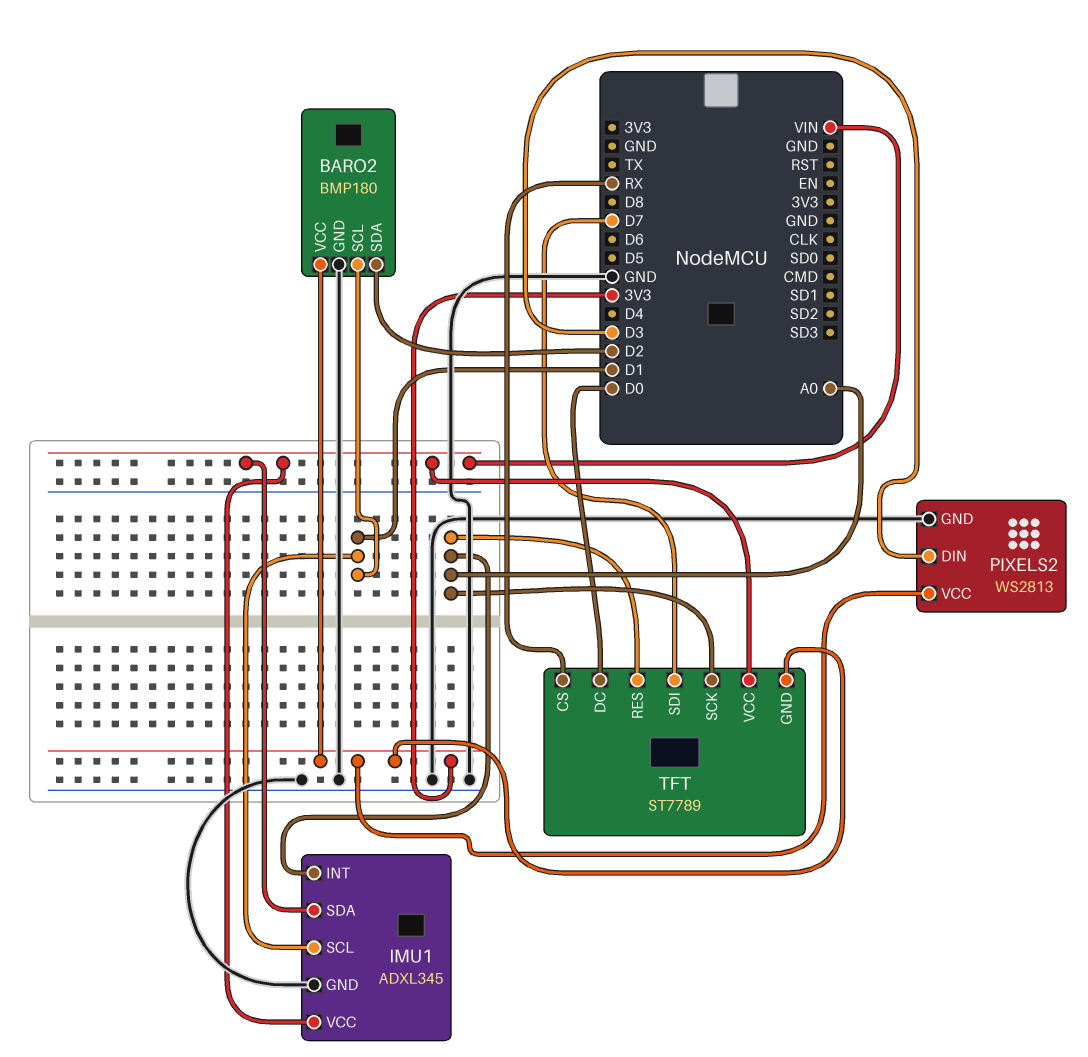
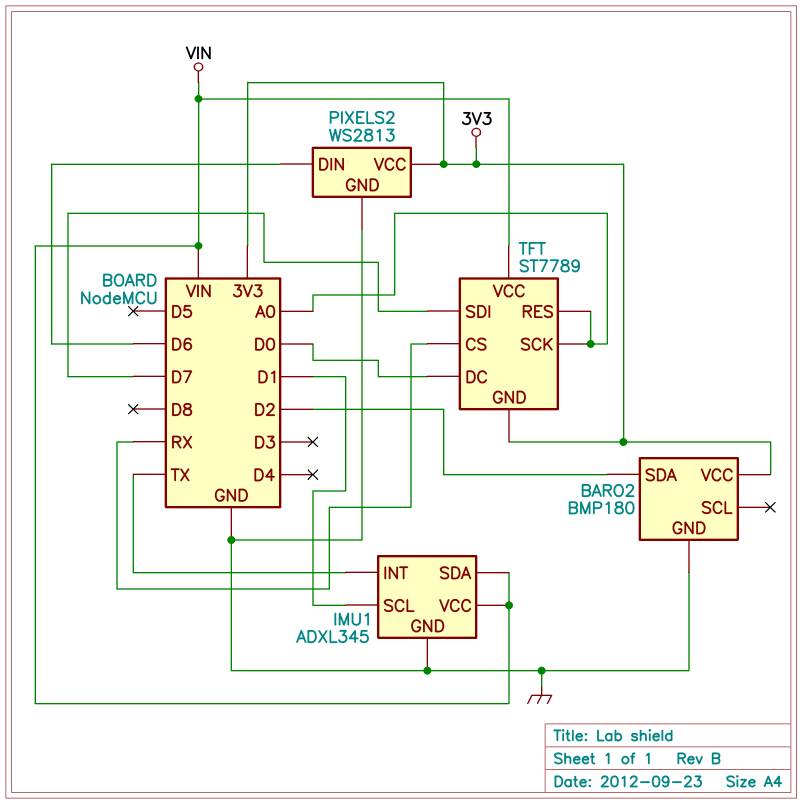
BARO2 pin SCL: D1 -> none
IMU1 pin INT: A0 -> TX
PIXELS2 pin DIN: D3 -> D6

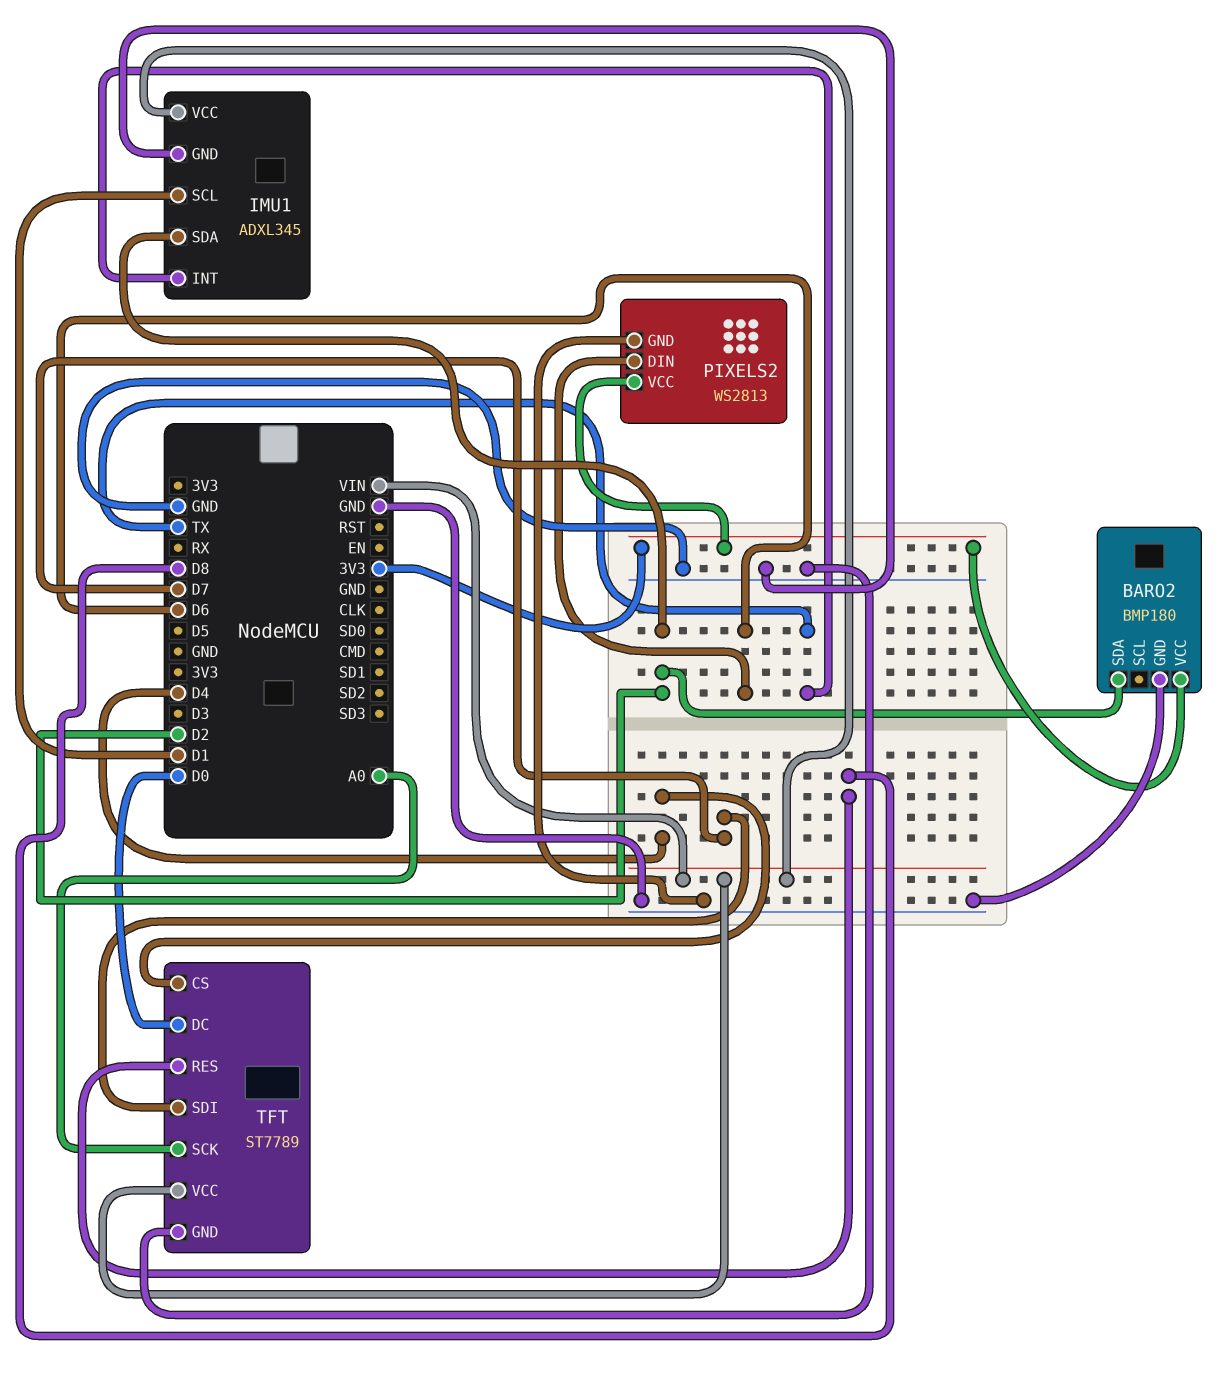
IMU1 pin SDA: VIN -> D2
TFT pin CS: RX -> D4
TFT pin GND: 3V3 -> GND
TFT pin RES: A0 -> D8

